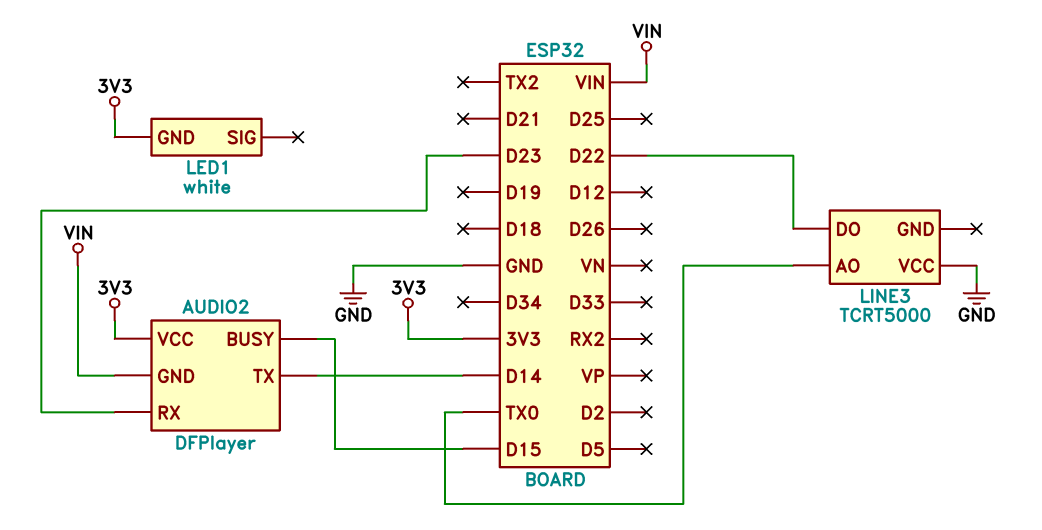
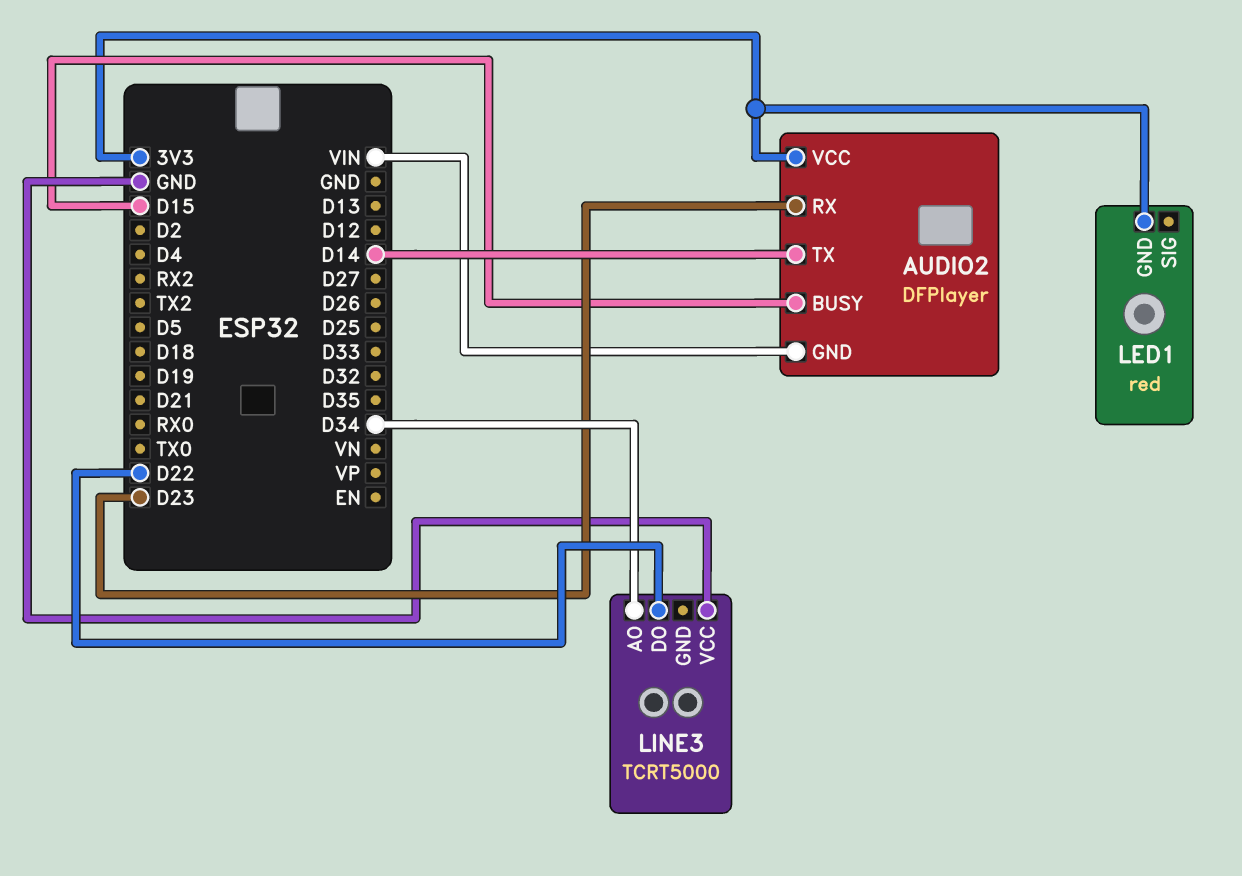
LED1: white -> red
LINE3 pin AO: TX0 -> D34

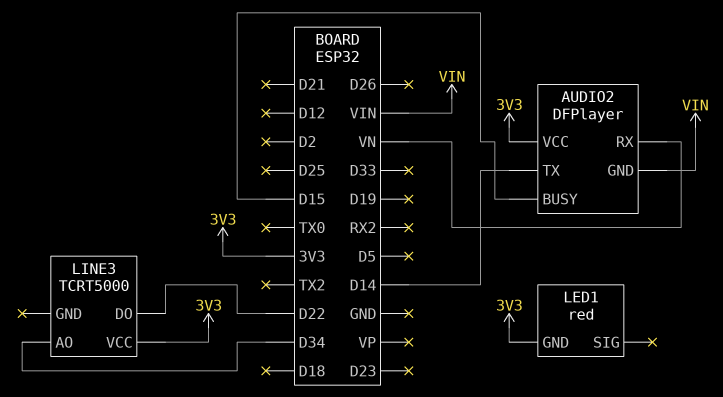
AUDIO2 pin RX: D23 -> VN
LINE3 pin VCC: GND -> 3V3

